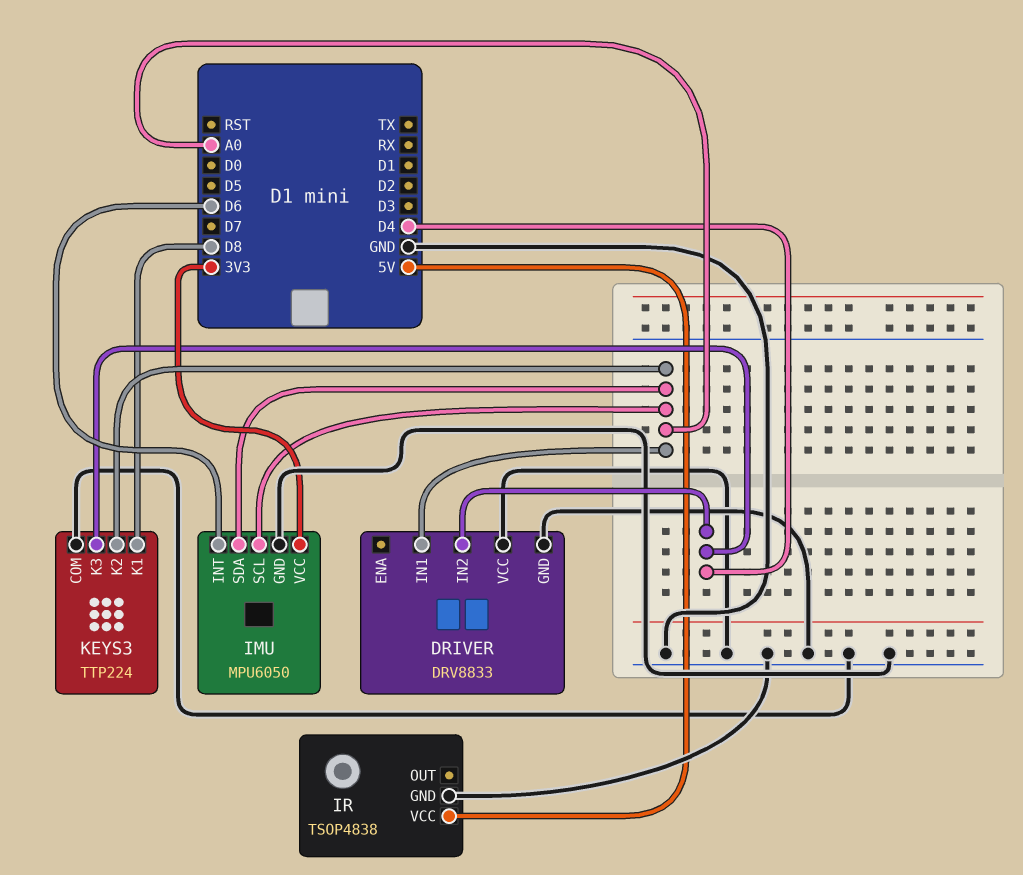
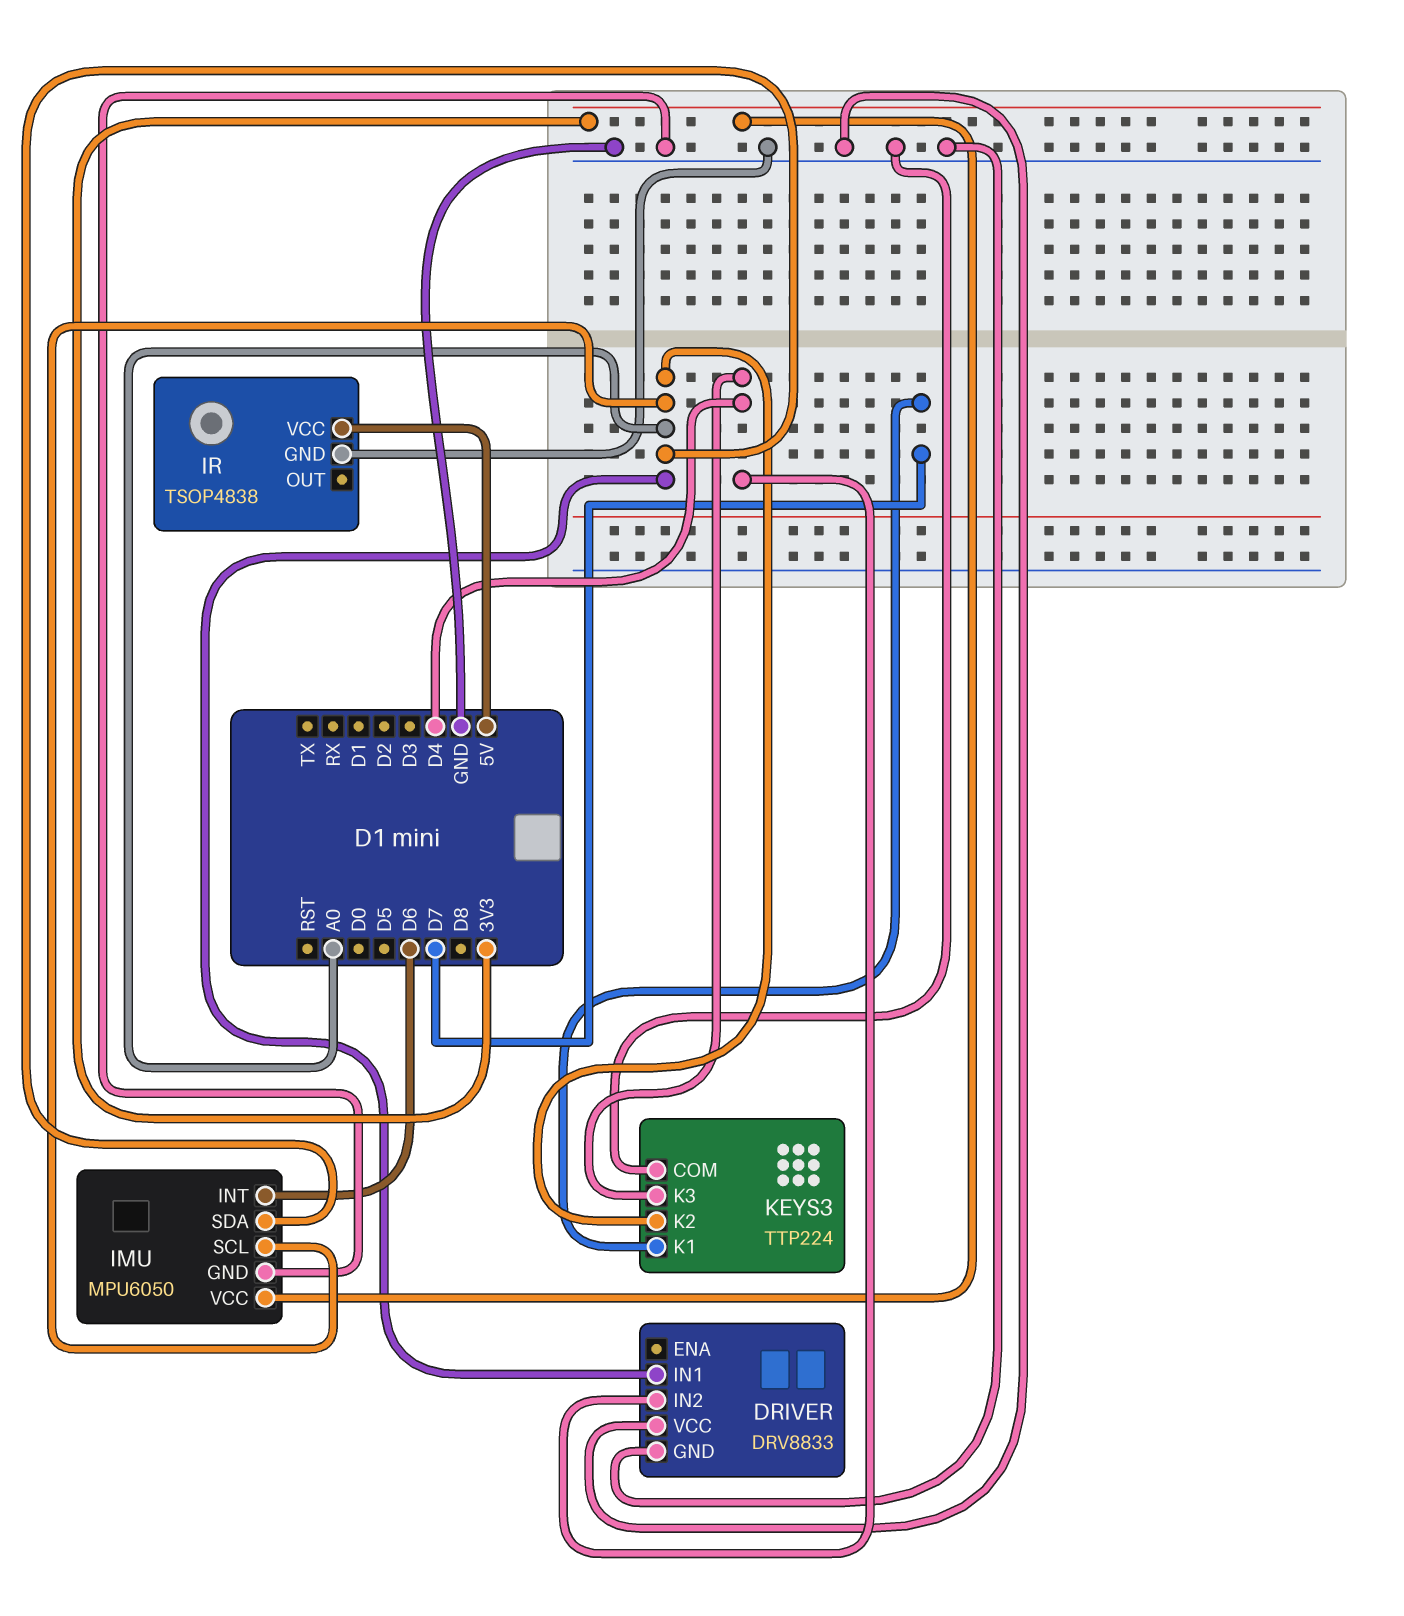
KEYS3 pin K1: D8 -> D7

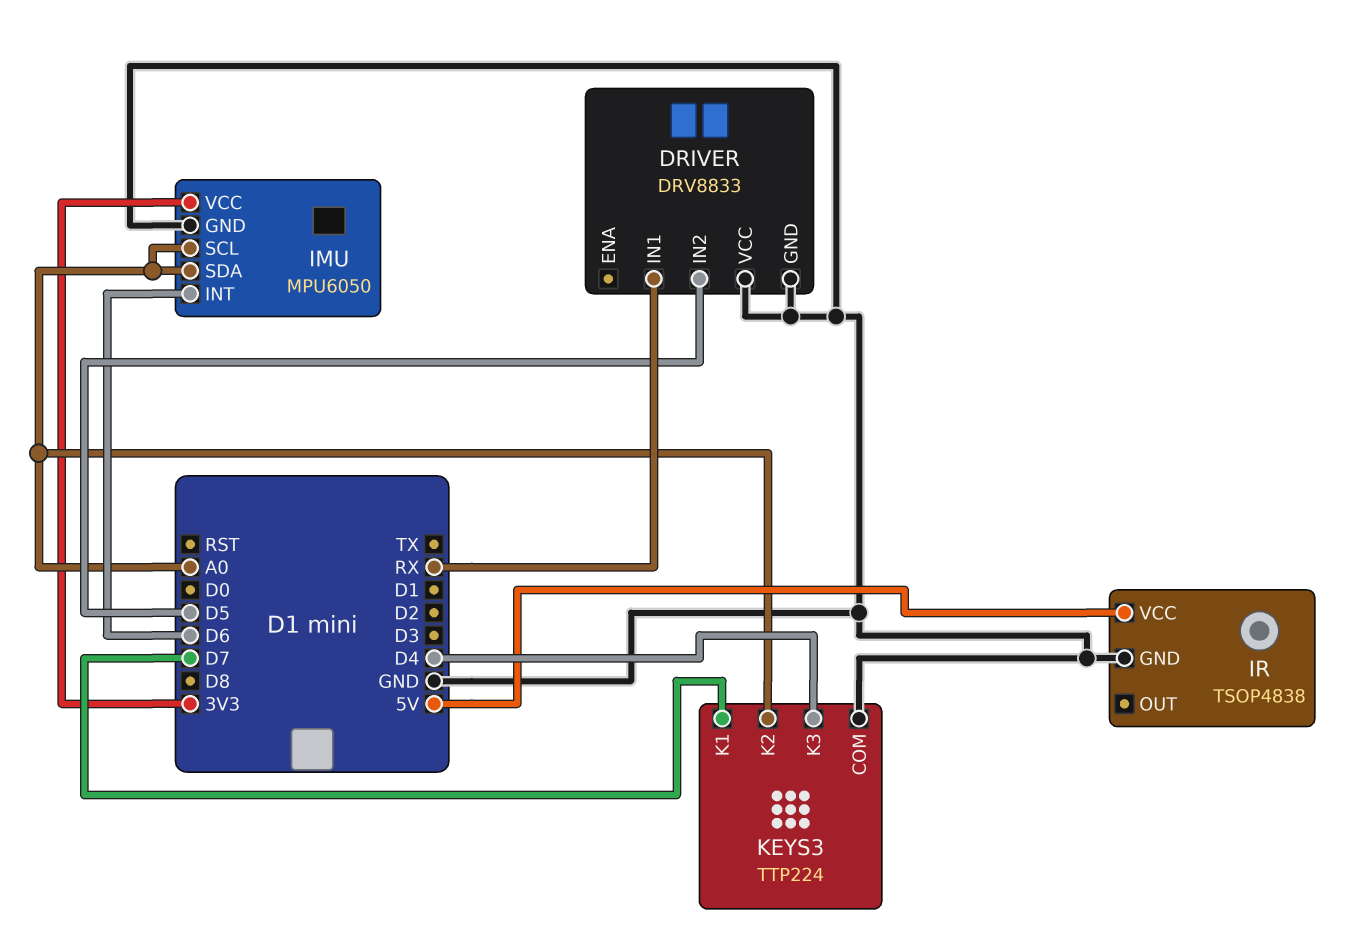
DRIVER pin IN1: A0 -> RX
DRIVER pin IN2: D4 -> D5

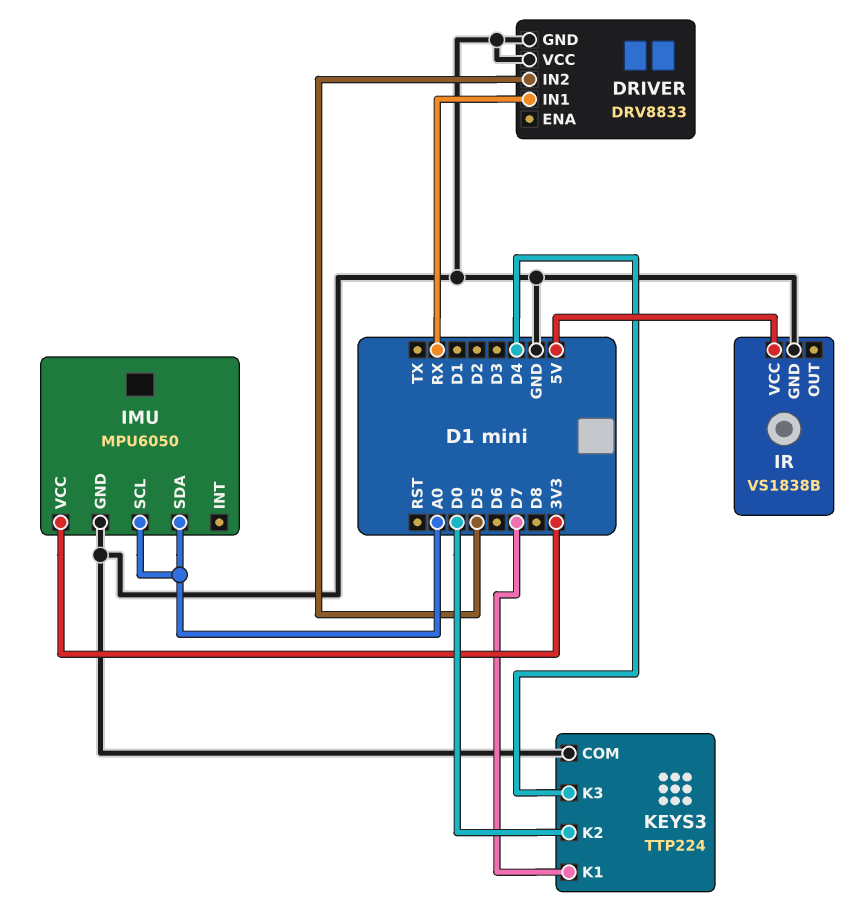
IMU pin INT: D6 -> none
IR: TSOP4838 -> VS1838B
KEYS3 pin K2: A0 -> D0

